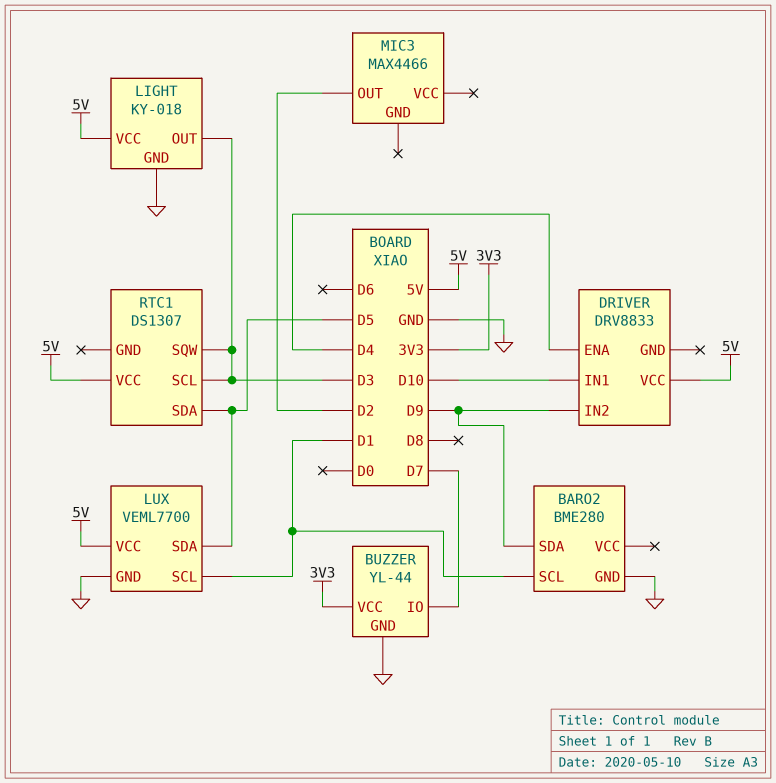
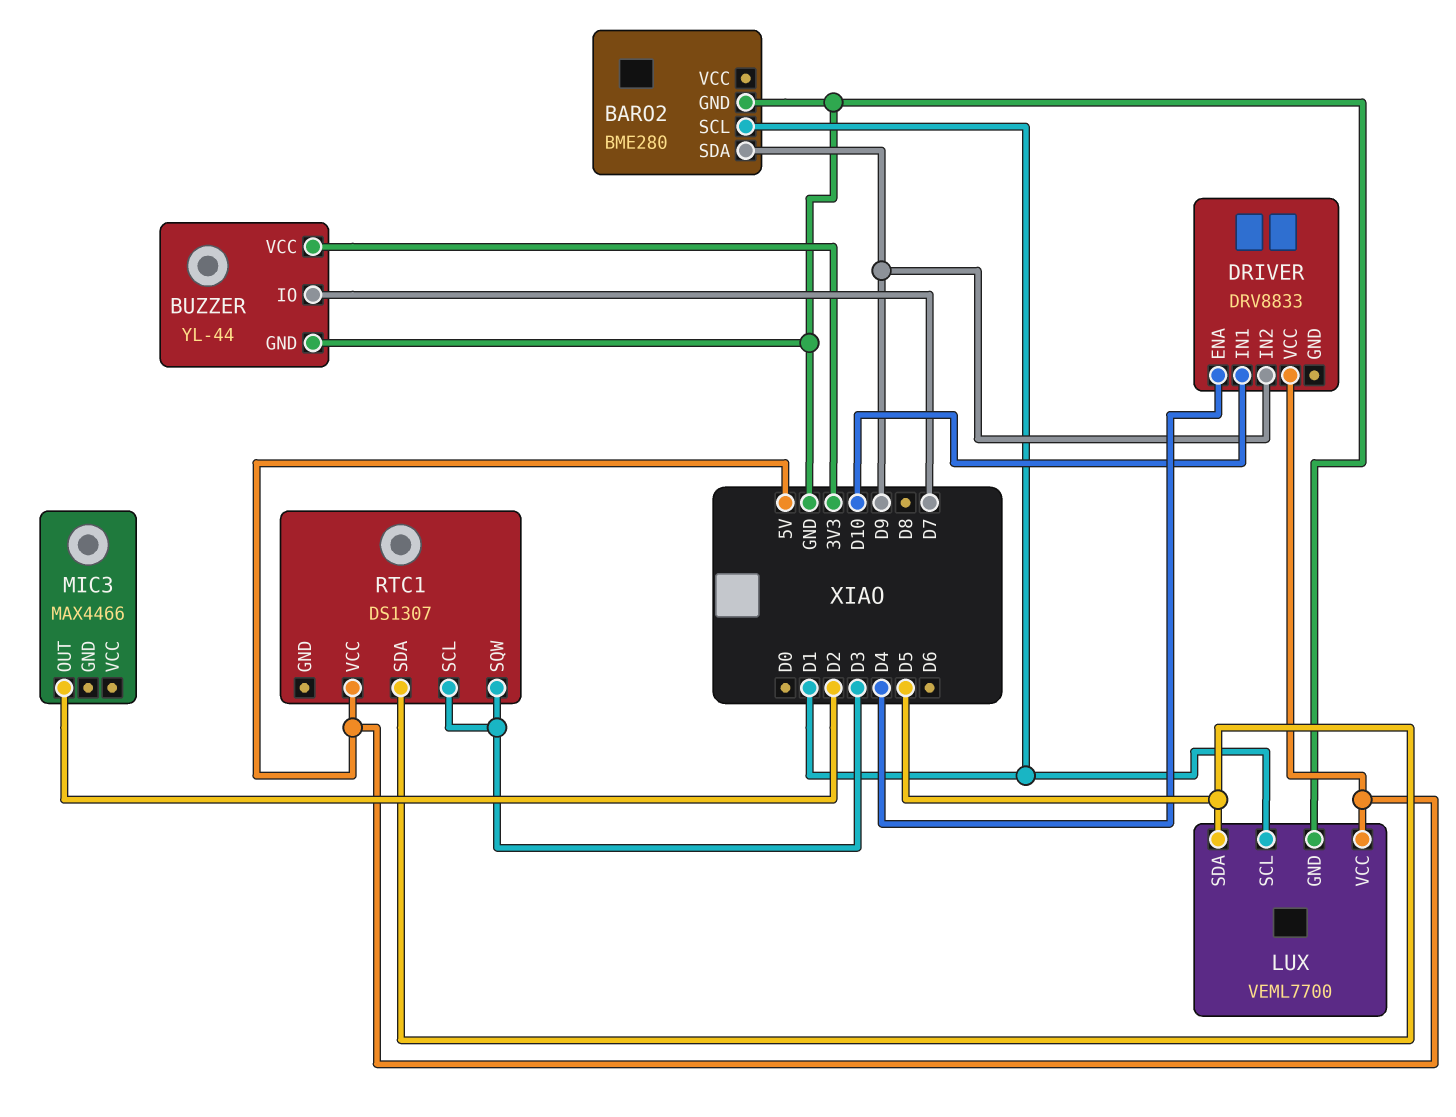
LIGHT: KY-018 -> none
LIGHT pin GND: GND -> none
LIGHT pin OUT: D3 -> none
LIGHT pin VCC: 5V -> none

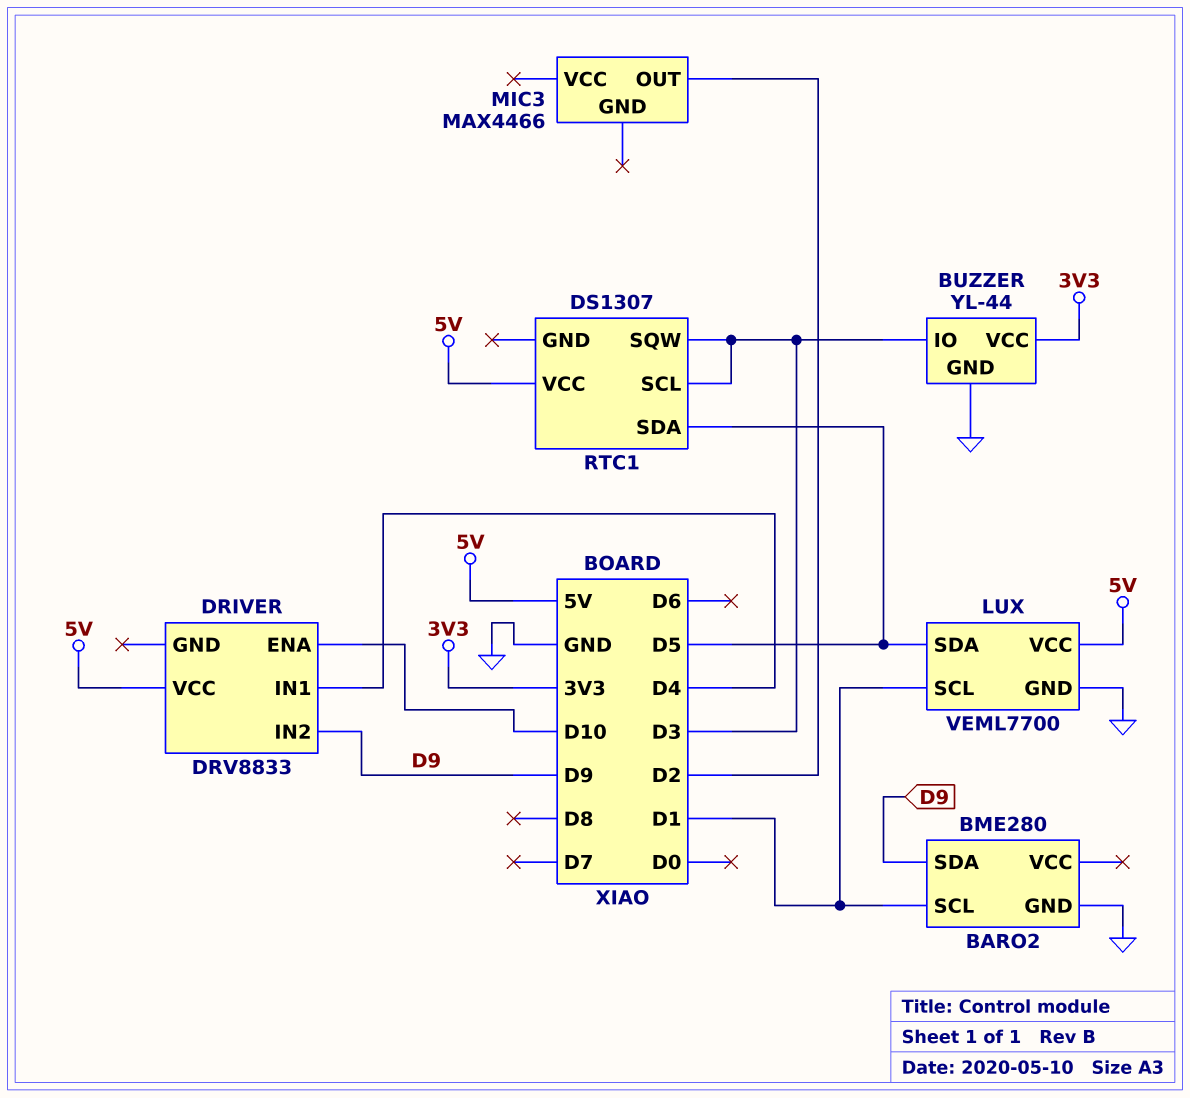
BUZZER pin IO: D7 -> D3
DRIVER pin ENA: D4 -> D10
DRIVER pin IN1: D10 -> D4

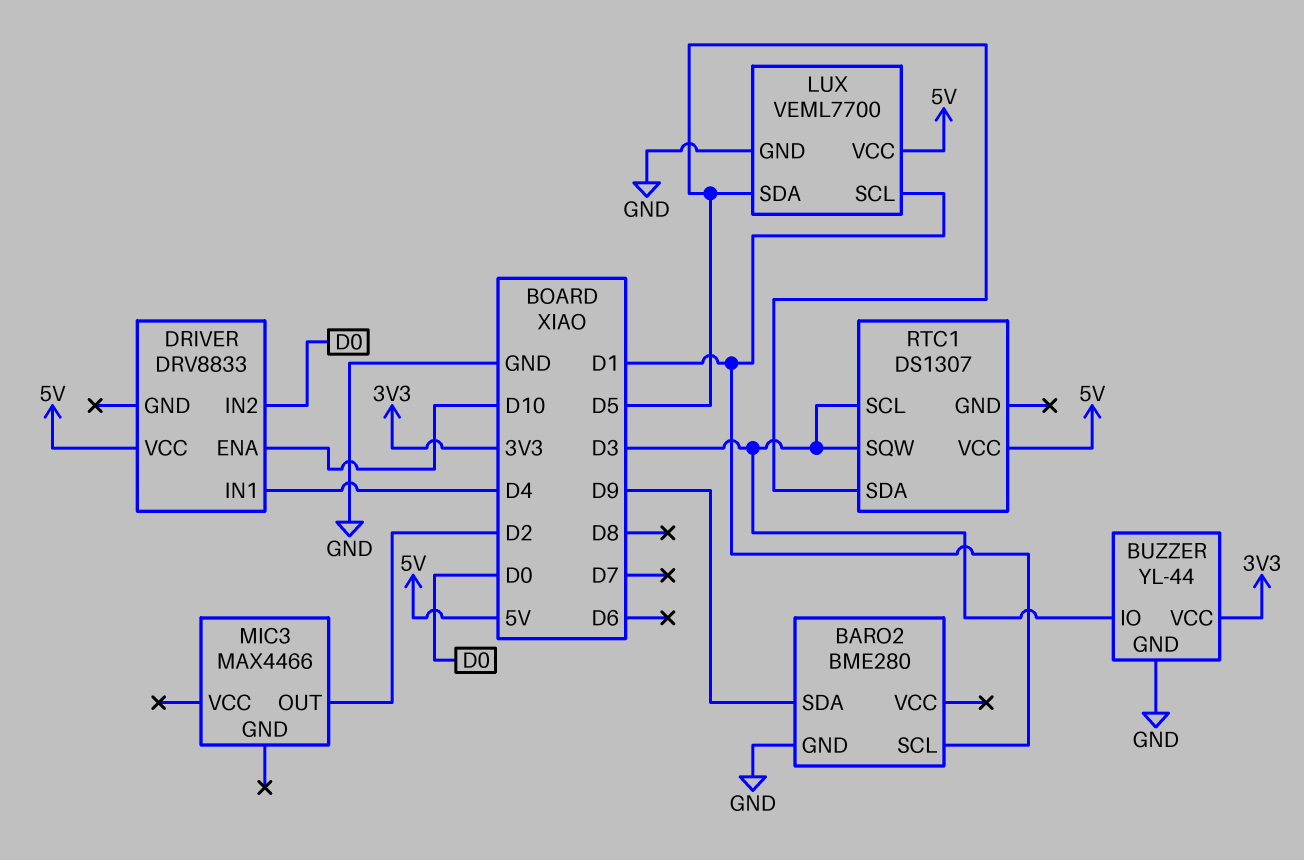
DRIVER pin IN2: D9 -> D0

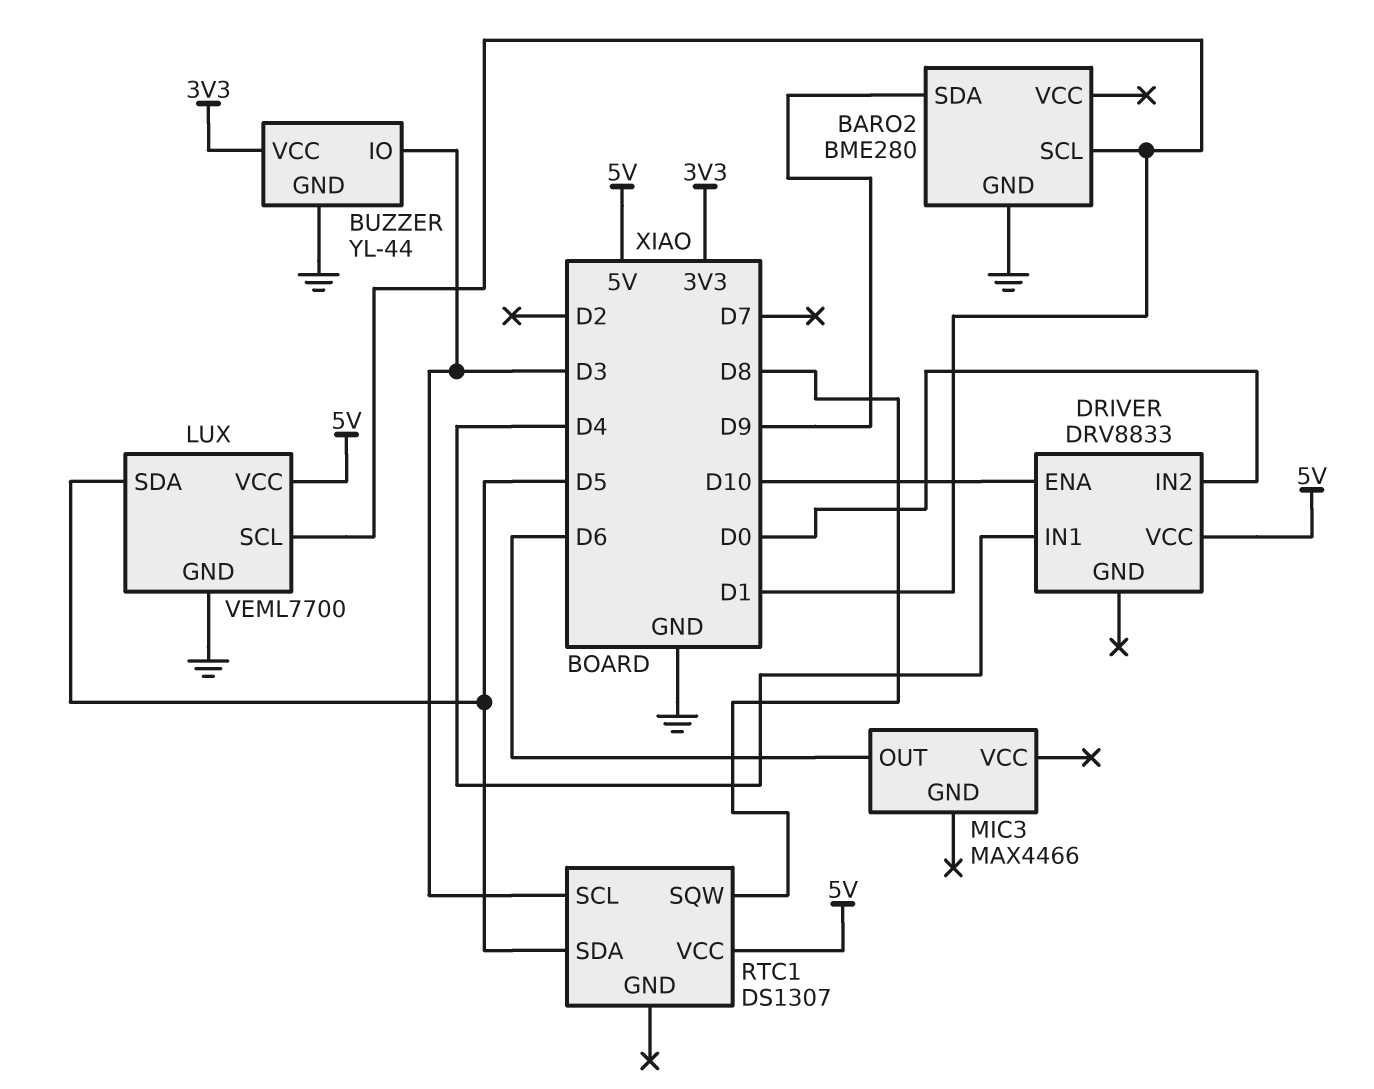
MIC3 pin OUT: D2 -> D6
RTC1 pin SQW: D3 -> D8

